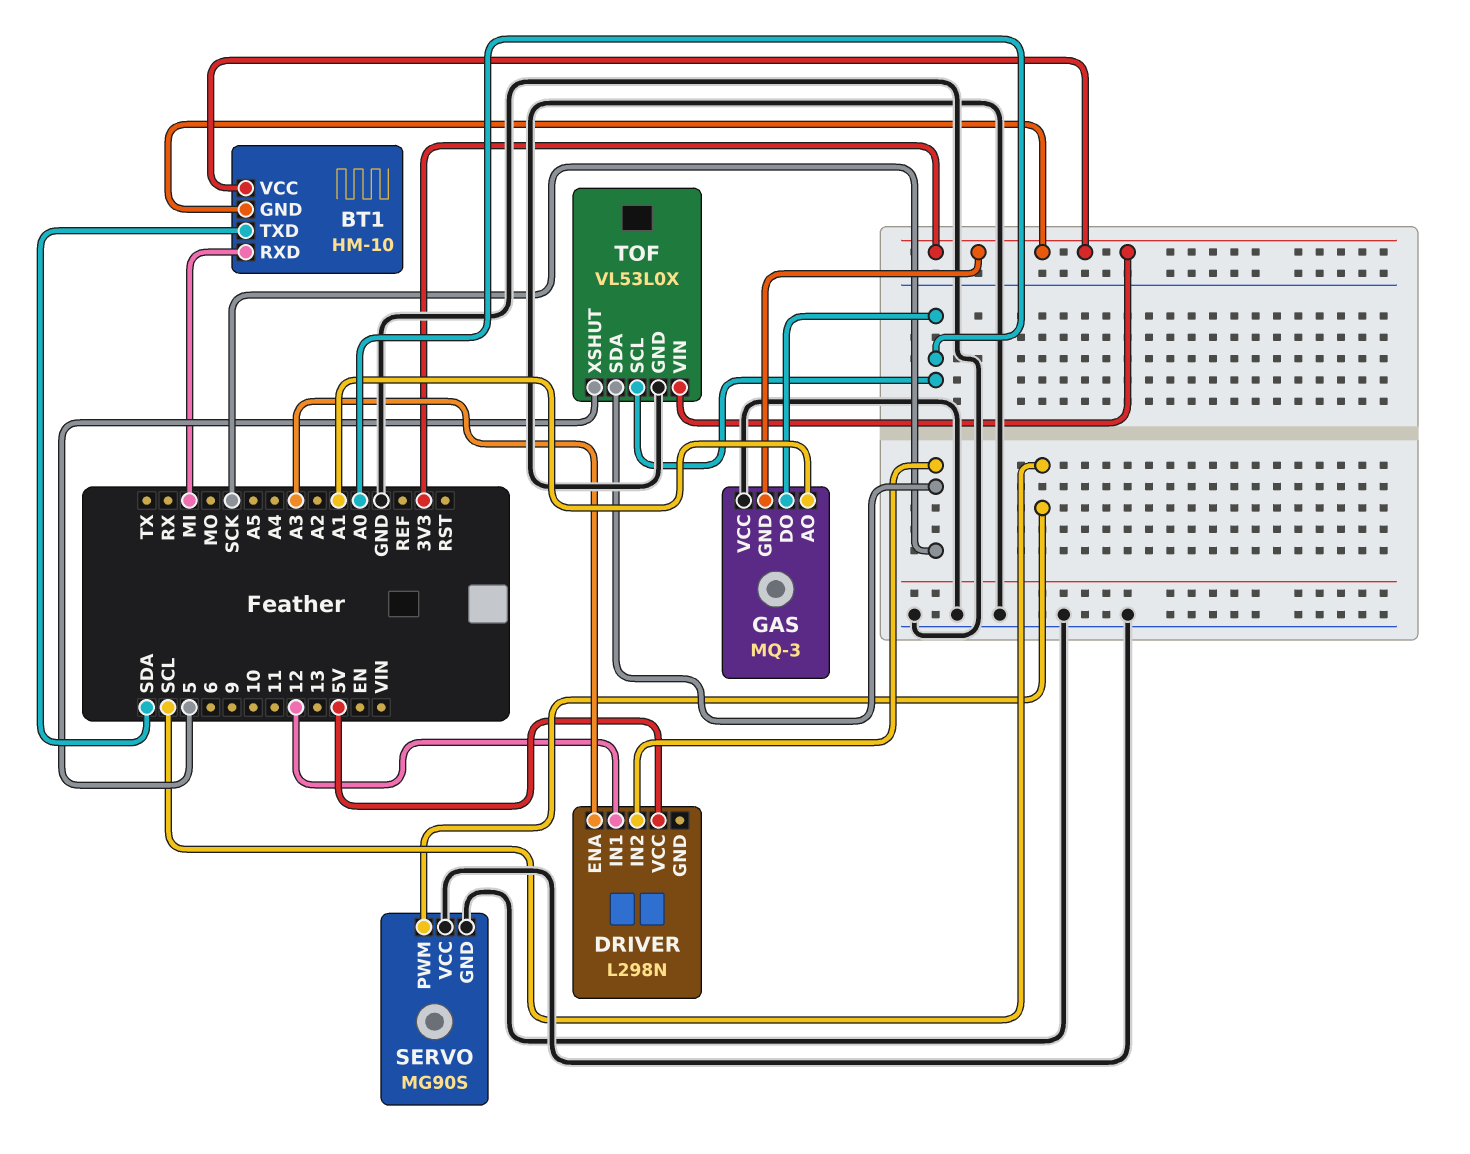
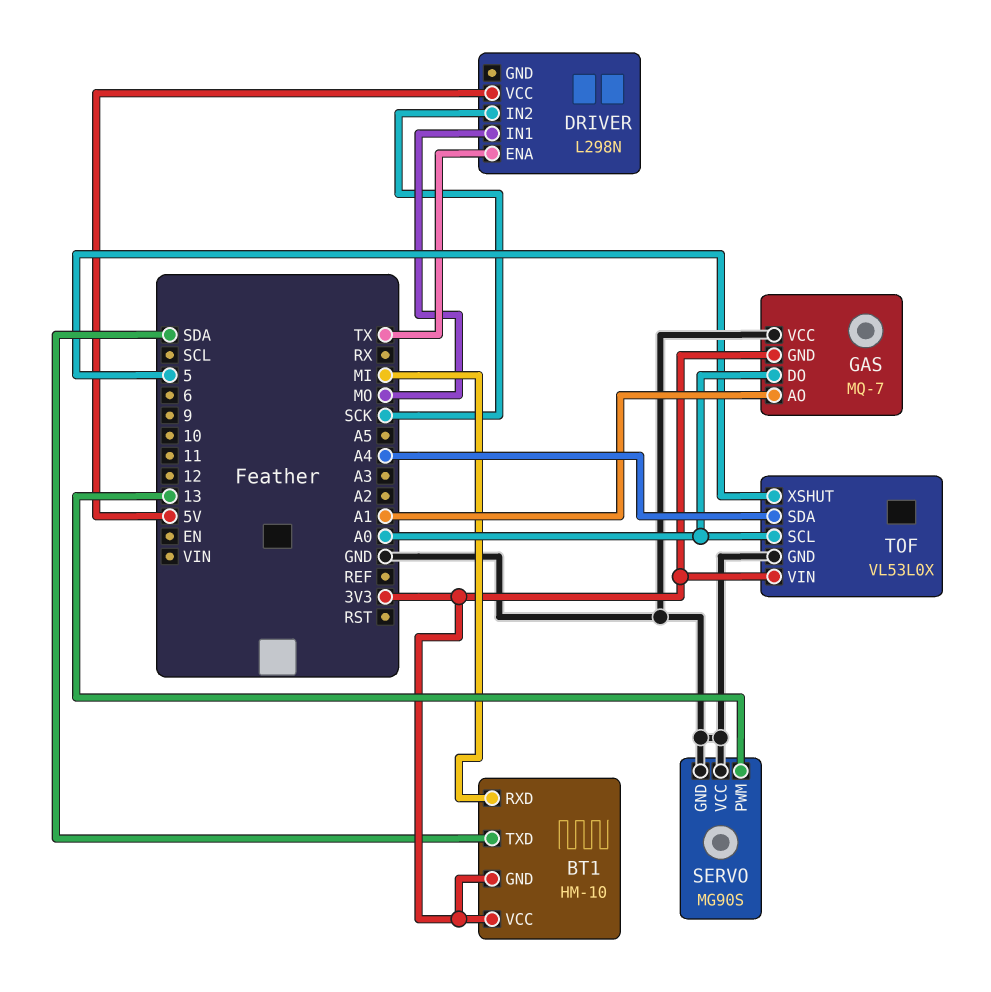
DRIVER pin ENA: A3 -> TX
DRIVER pin IN1: 12 -> MO
GAS: MQ-3 -> MQ-7
SERVO pin PWM: SCL -> 13
TOF pin SDA: SCK -> A4

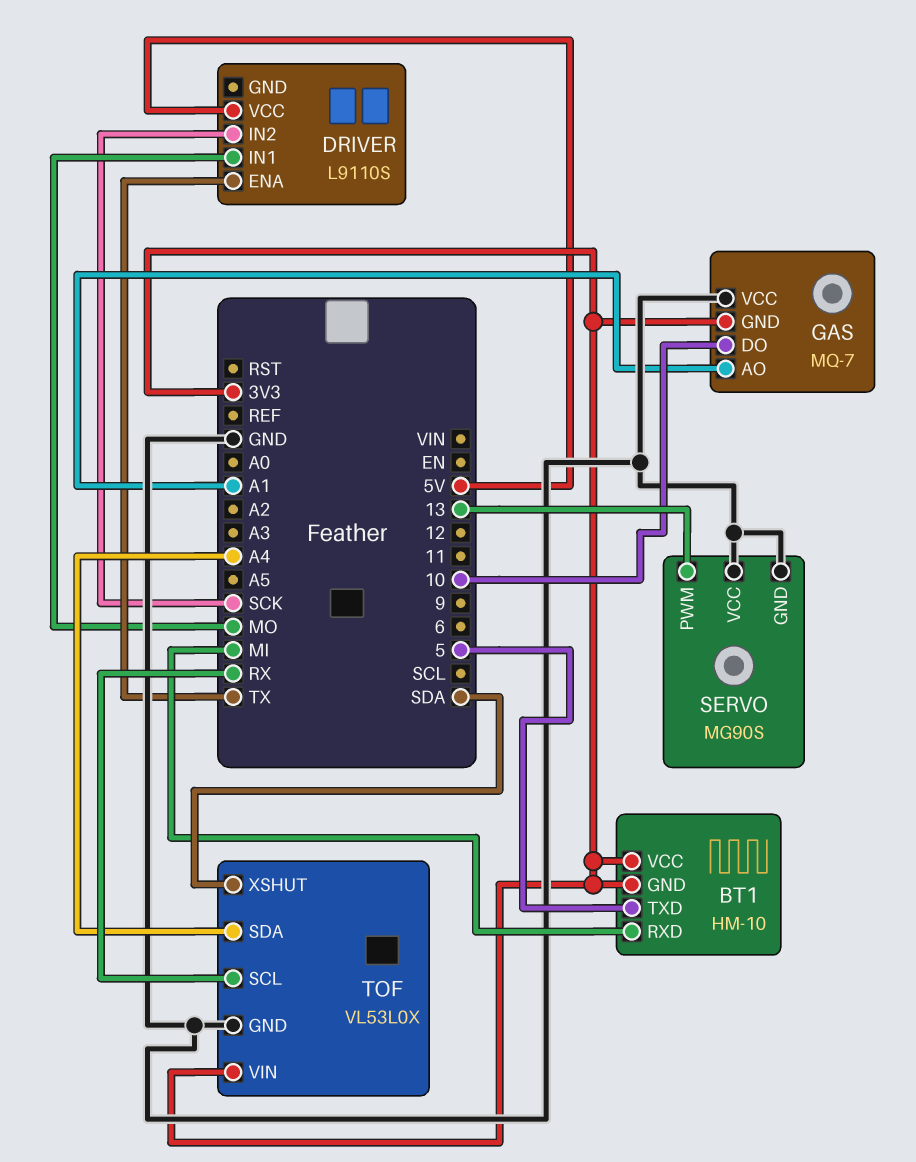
BT1 pin TXD: SDA -> 5
DRIVER: L298N -> L9110S
GAS pin DO: A0 -> 10
TOF pin SCL: A0 -> RX
TOF pin XSHUT: 5 -> SDA

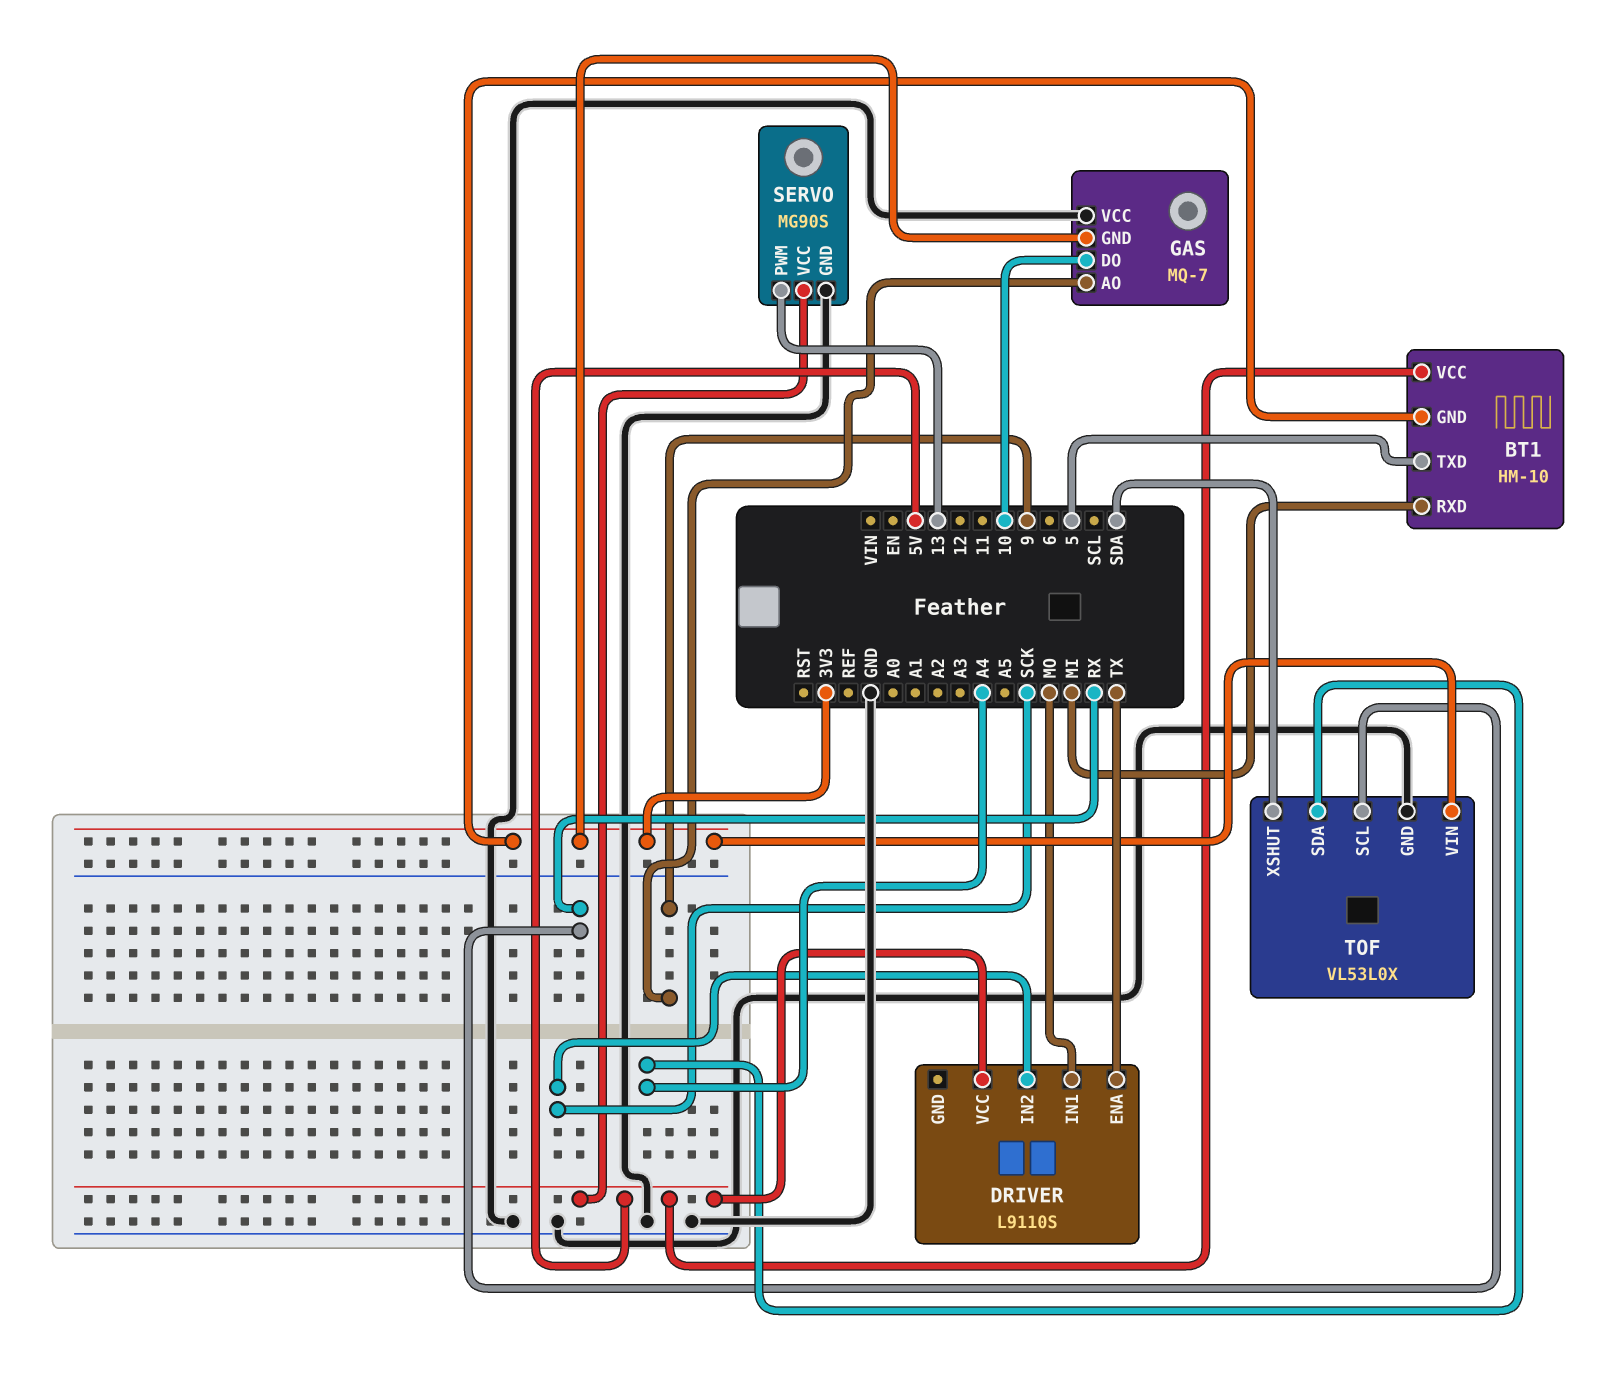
BT1 pin VCC: 3V3 -> 5V
GAS pin AO: A1 -> 9
SERVO pin VCC: GND -> 5V

